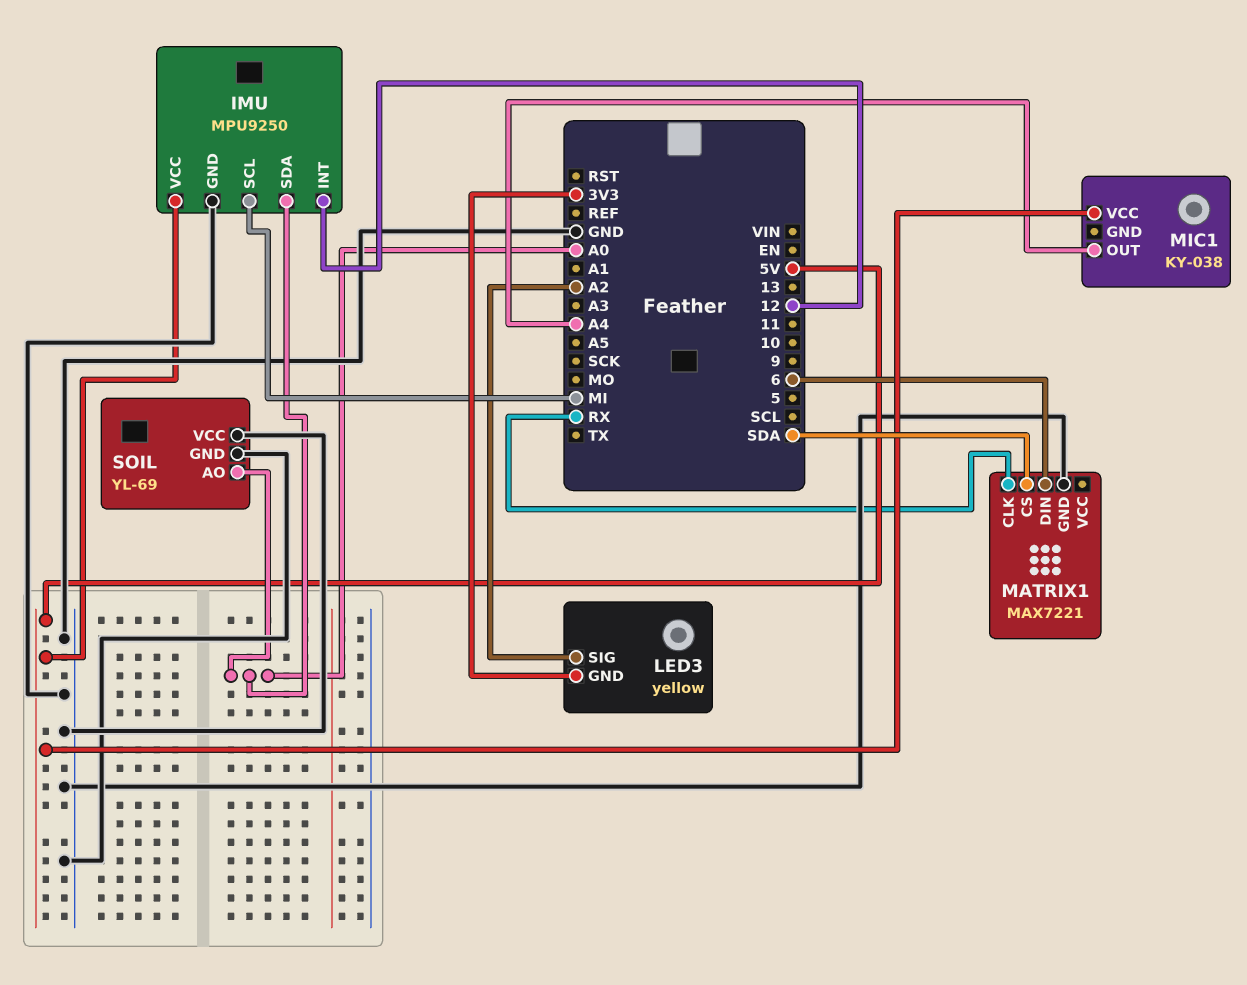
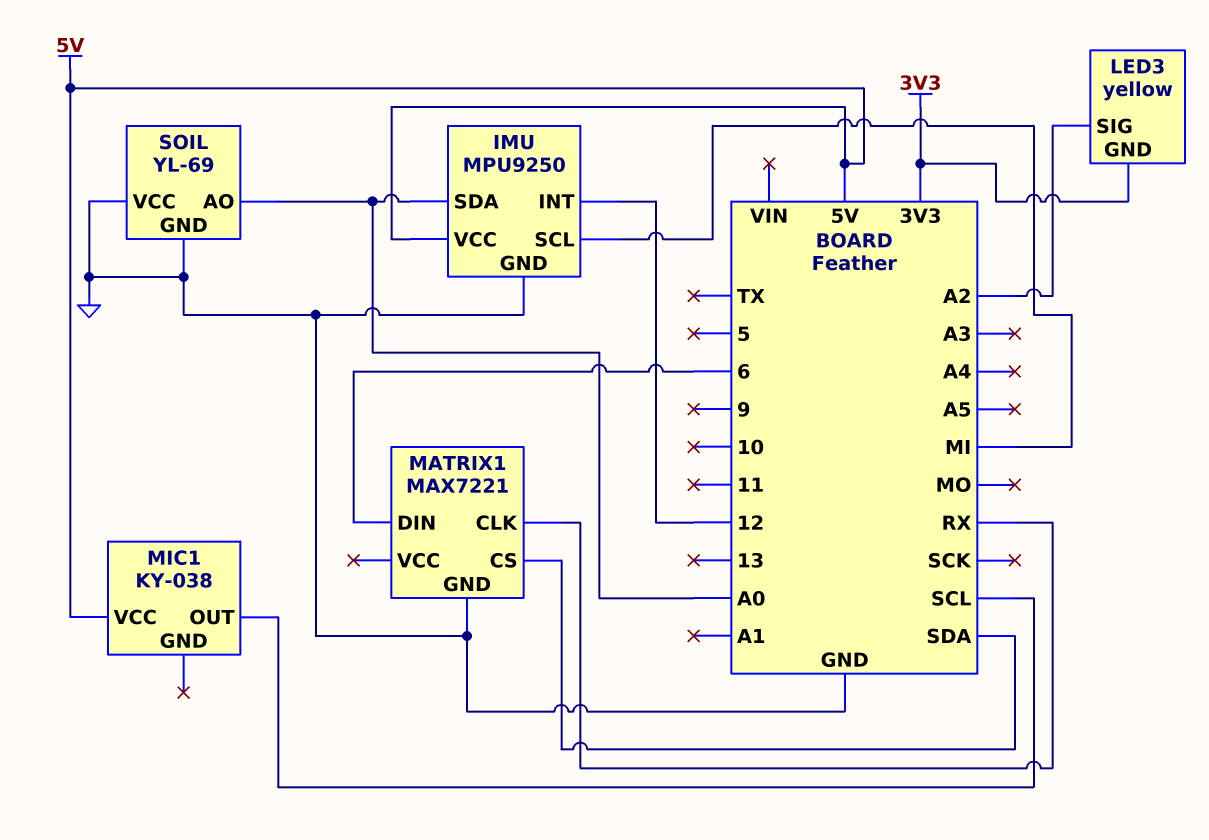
MIC1 pin OUT: A4 -> SCL

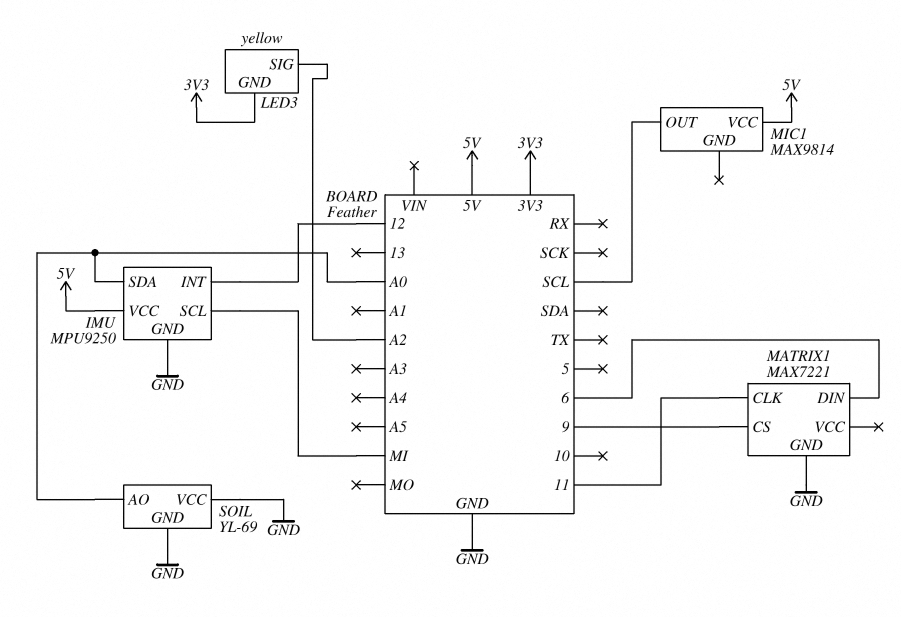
MATRIX1 pin CLK: RX -> 11
MATRIX1 pin CS: SDA -> 9
MIC1: KY-038 -> MAX9814

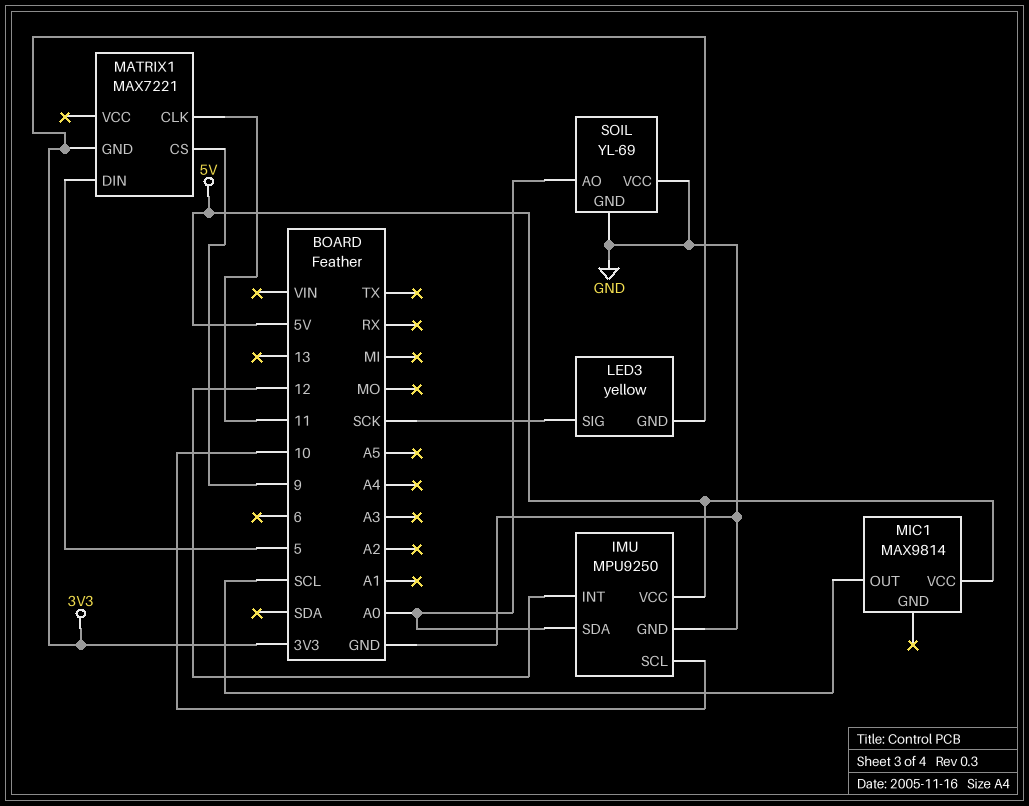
IMU pin SCL: MI -> 10
LED3 pin SIG: A2 -> SCK
MATRIX1 pin DIN: 6 -> 5
MATRIX1 pin GND: GND -> 3V3

